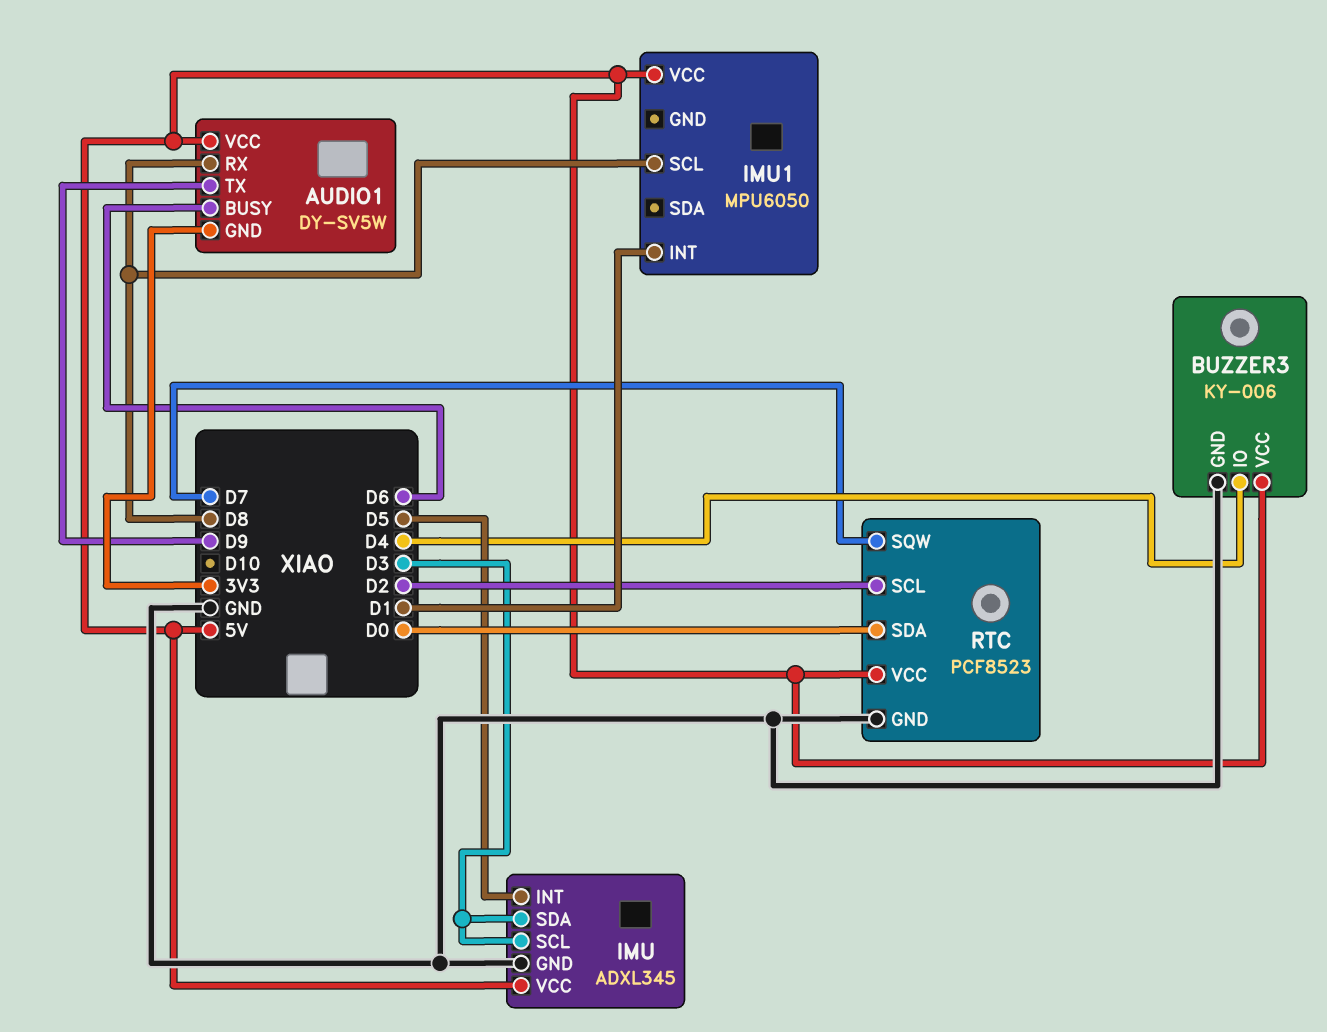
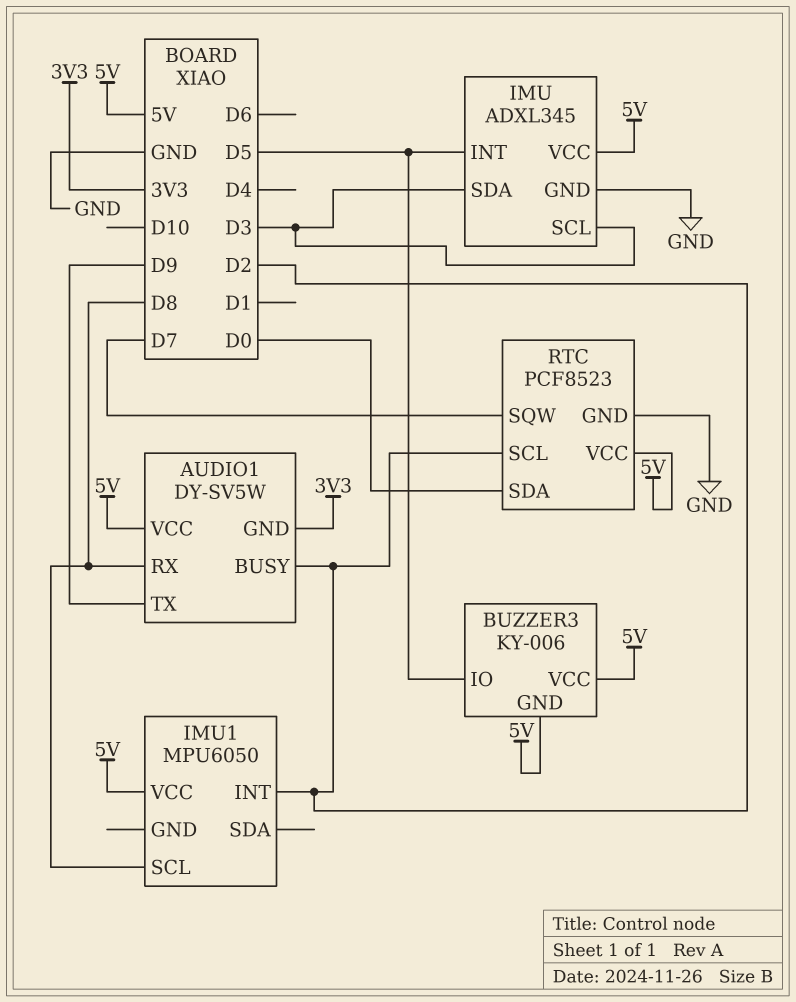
AUDIO1 pin BUSY: D6 -> D2
BUZZER3 pin GND: GND -> 5V
BUZZER3 pin IO: D4 -> D5
IMU1 pin INT: D1 -> D2

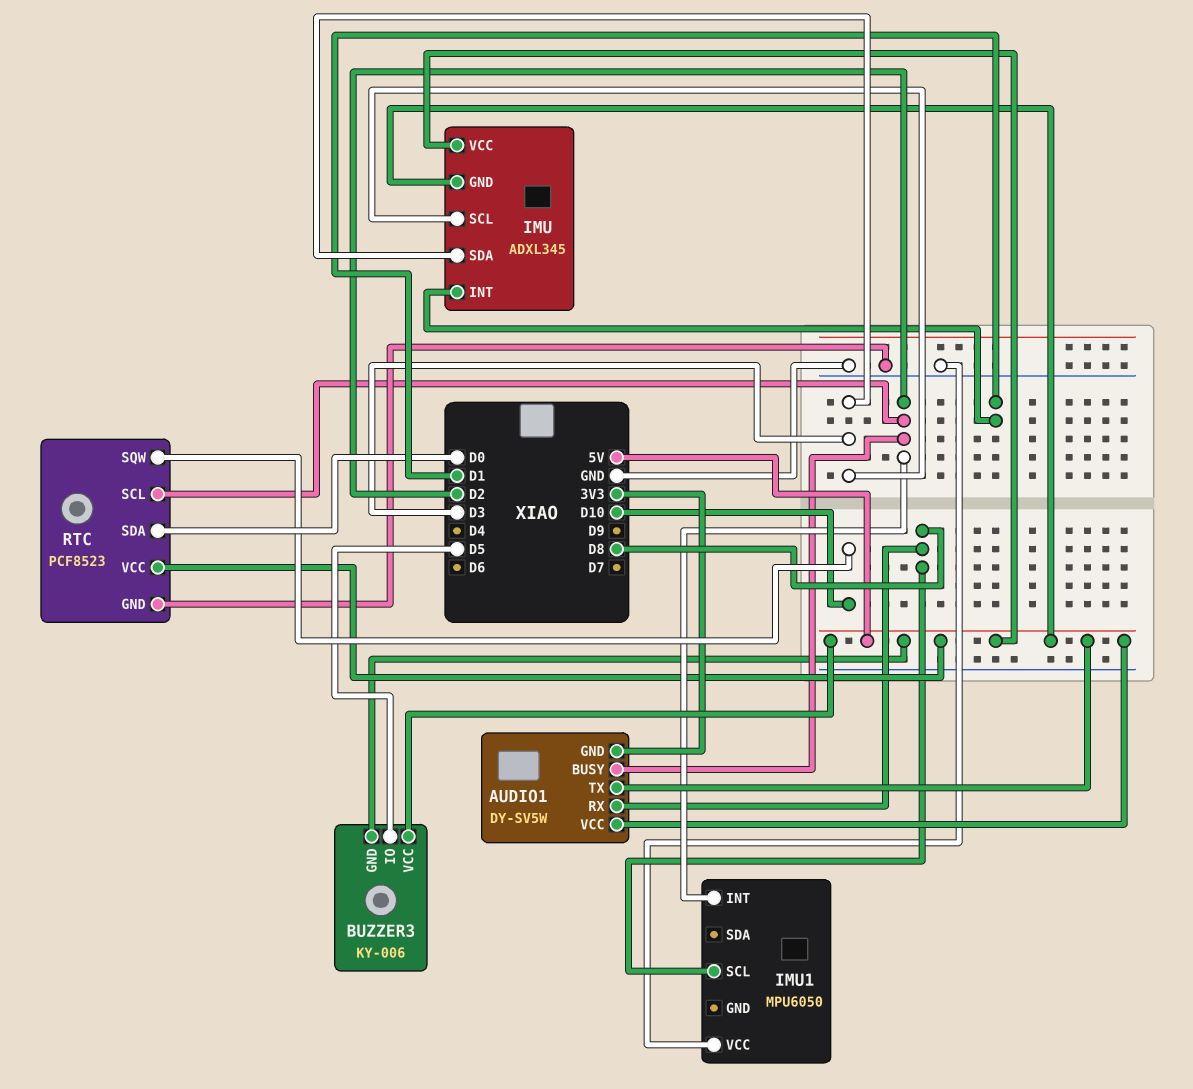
AUDIO1 pin TX: D9 -> 5V
IMU pin GND: GND -> 5V
IMU pin INT: D5 -> D1
IMU1 pin VCC: 5V -> GND
RTC pin SQW: D7 -> D10

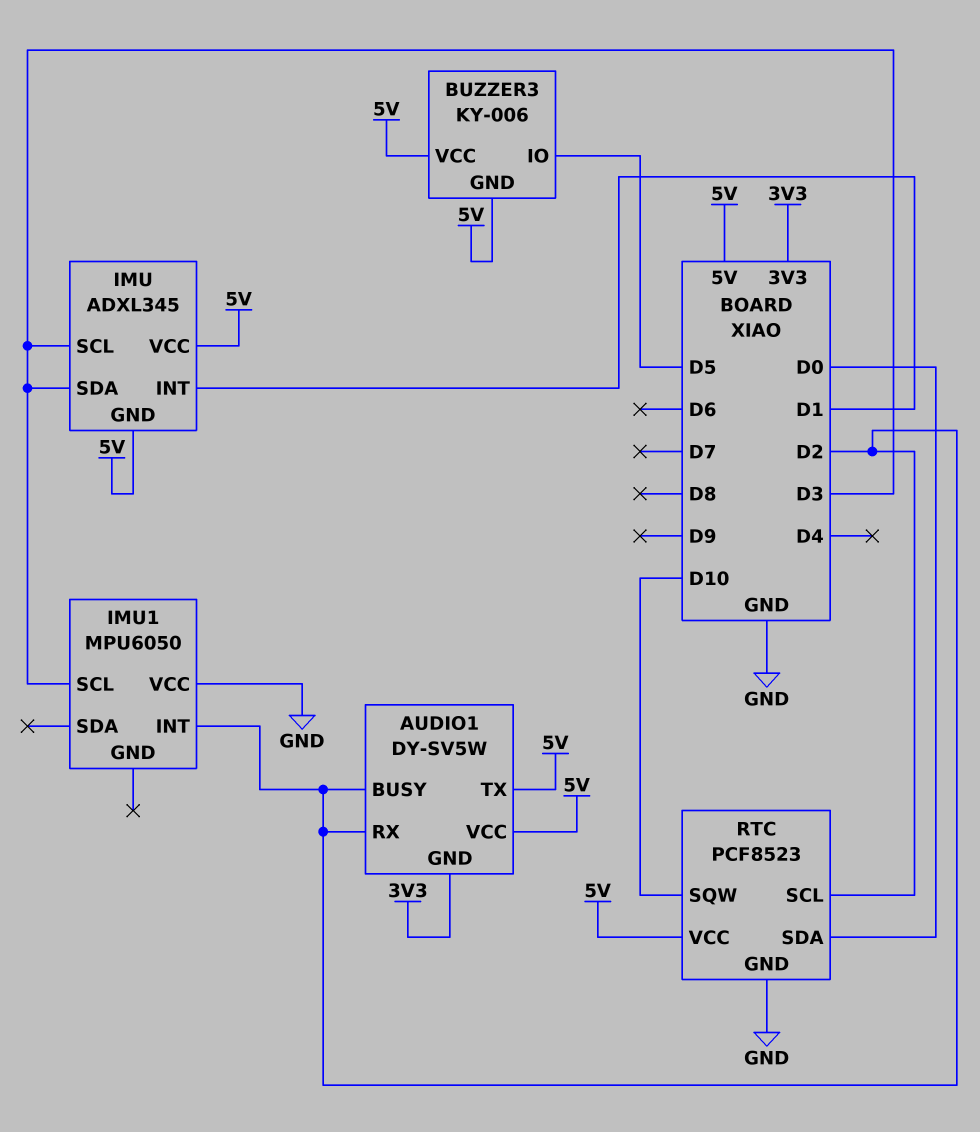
AUDIO1 pin RX: D8 -> D2
IMU1 pin SCL: D8 -> D3

